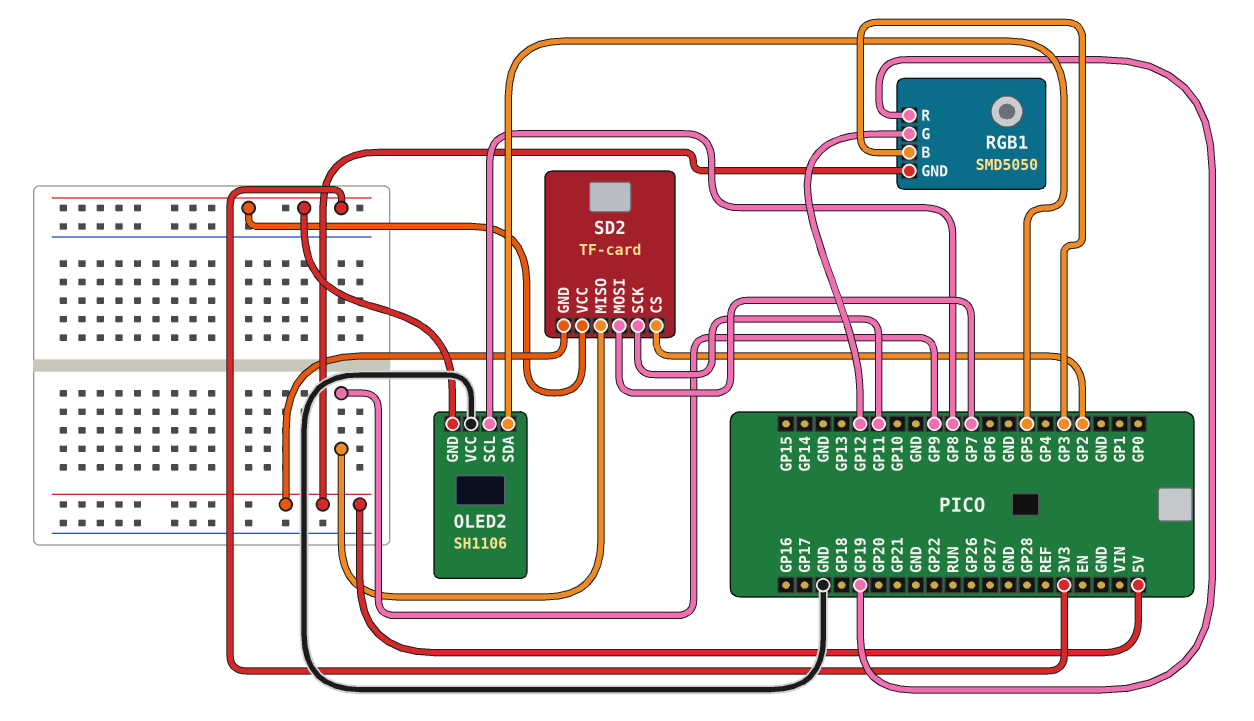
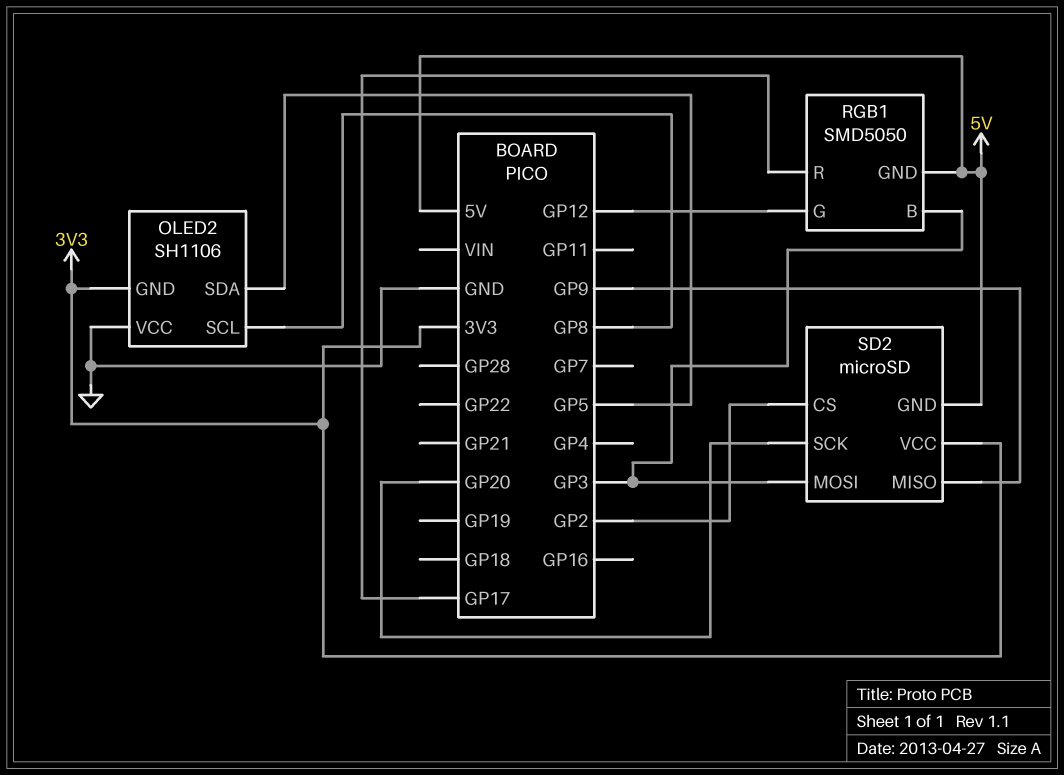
RGB1 pin R: GP19 -> GP17
SD2: TF-card -> microSD
SD2 pin MOSI: GP7 -> GP3
SD2 pin SCK: GP11 -> GP20

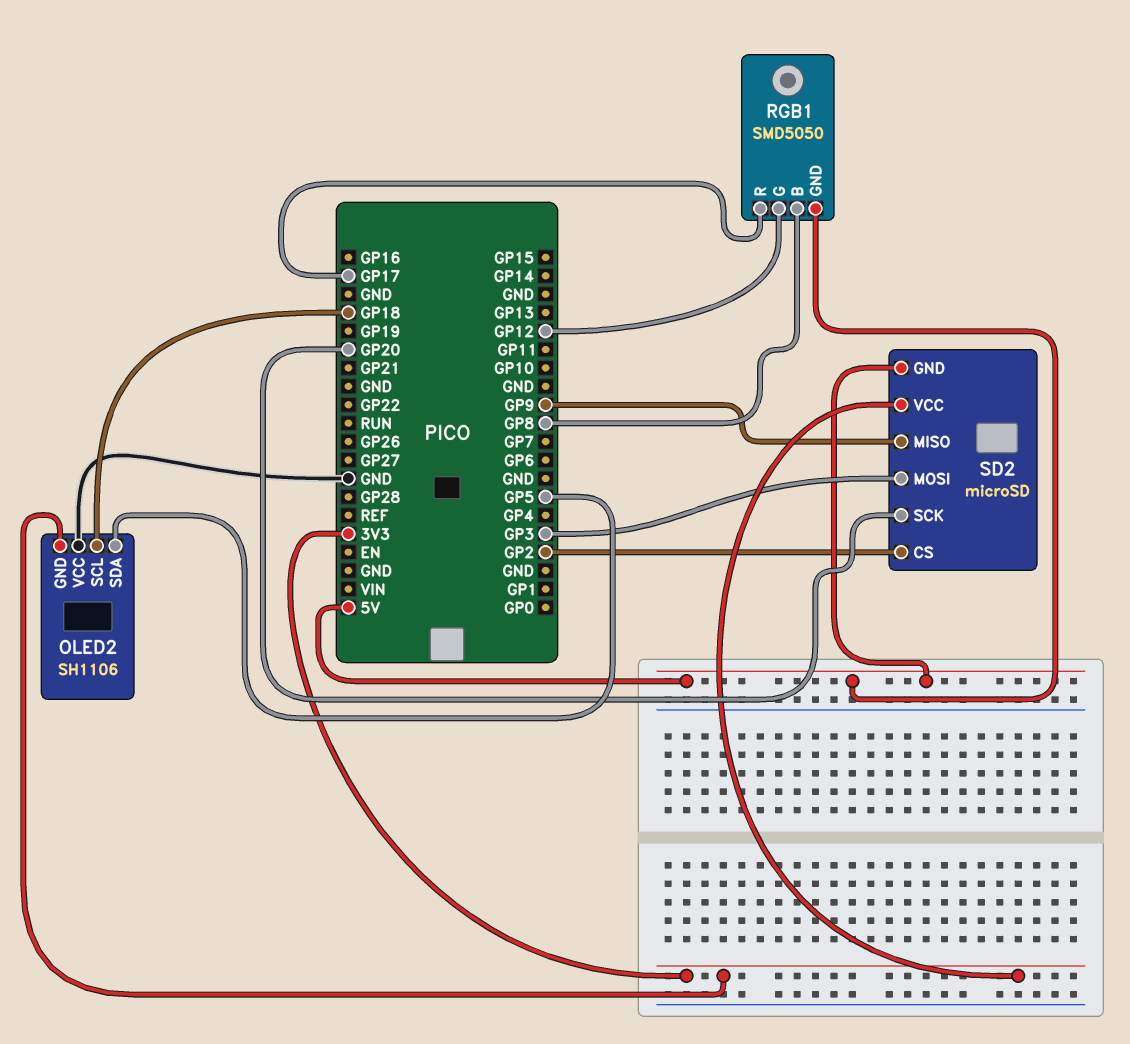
OLED2 pin SCL: GP8 -> GP18
RGB1 pin B: GP3 -> GP8

